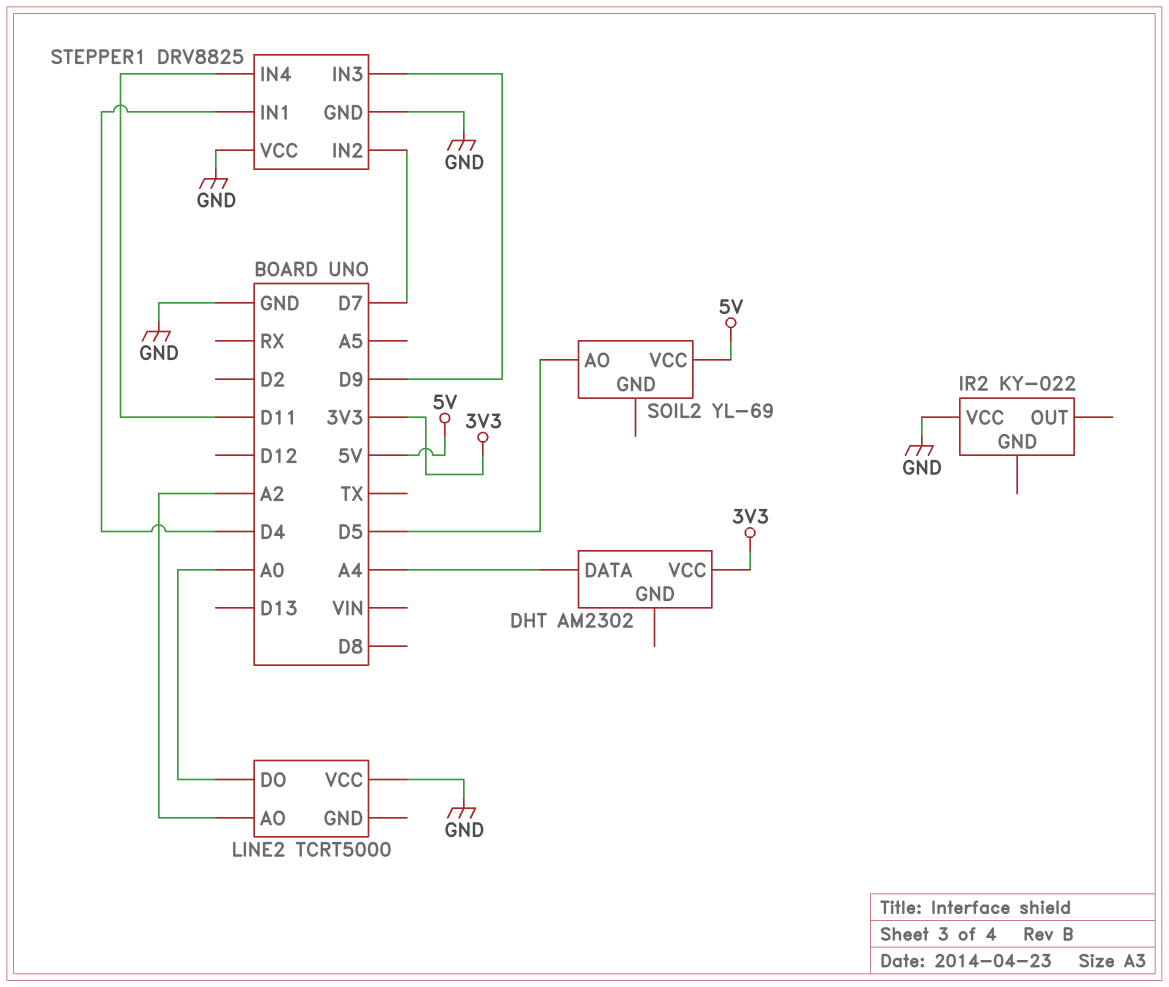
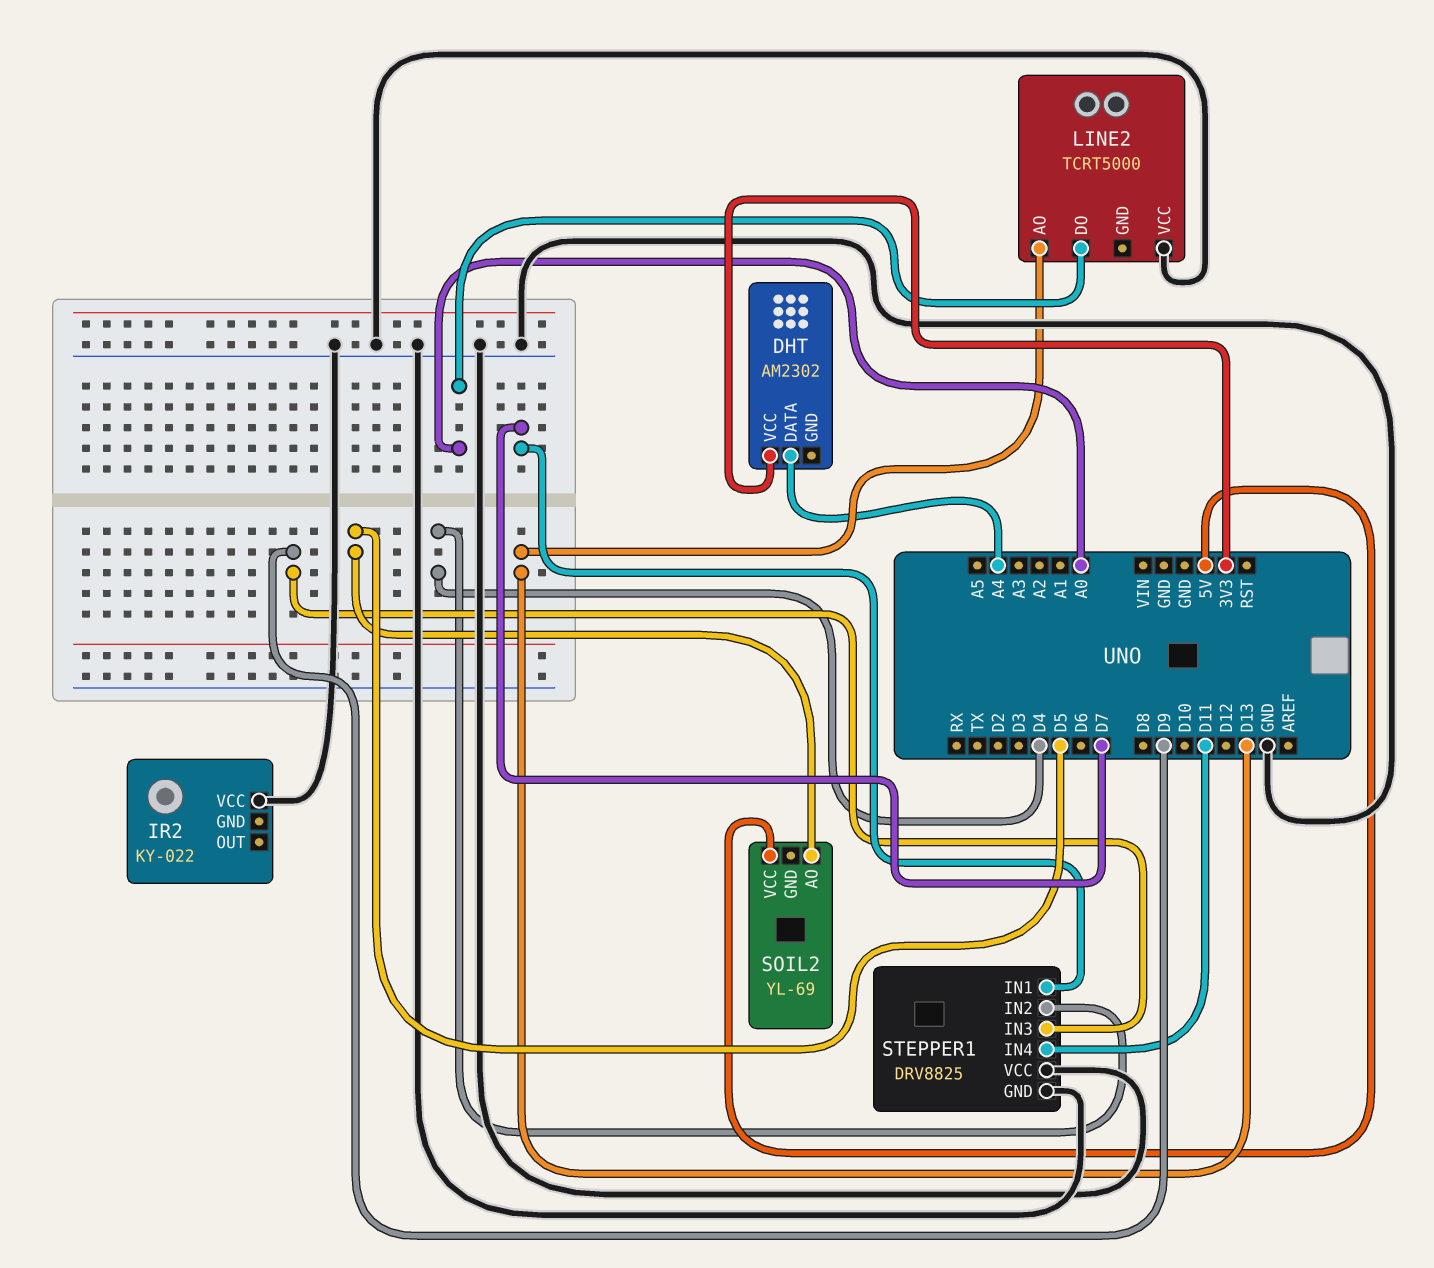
LINE2 pin AO: A2 -> D13
STEPPER1 pin IN1: D4 -> D7
STEPPER1 pin IN2: D7 -> D4

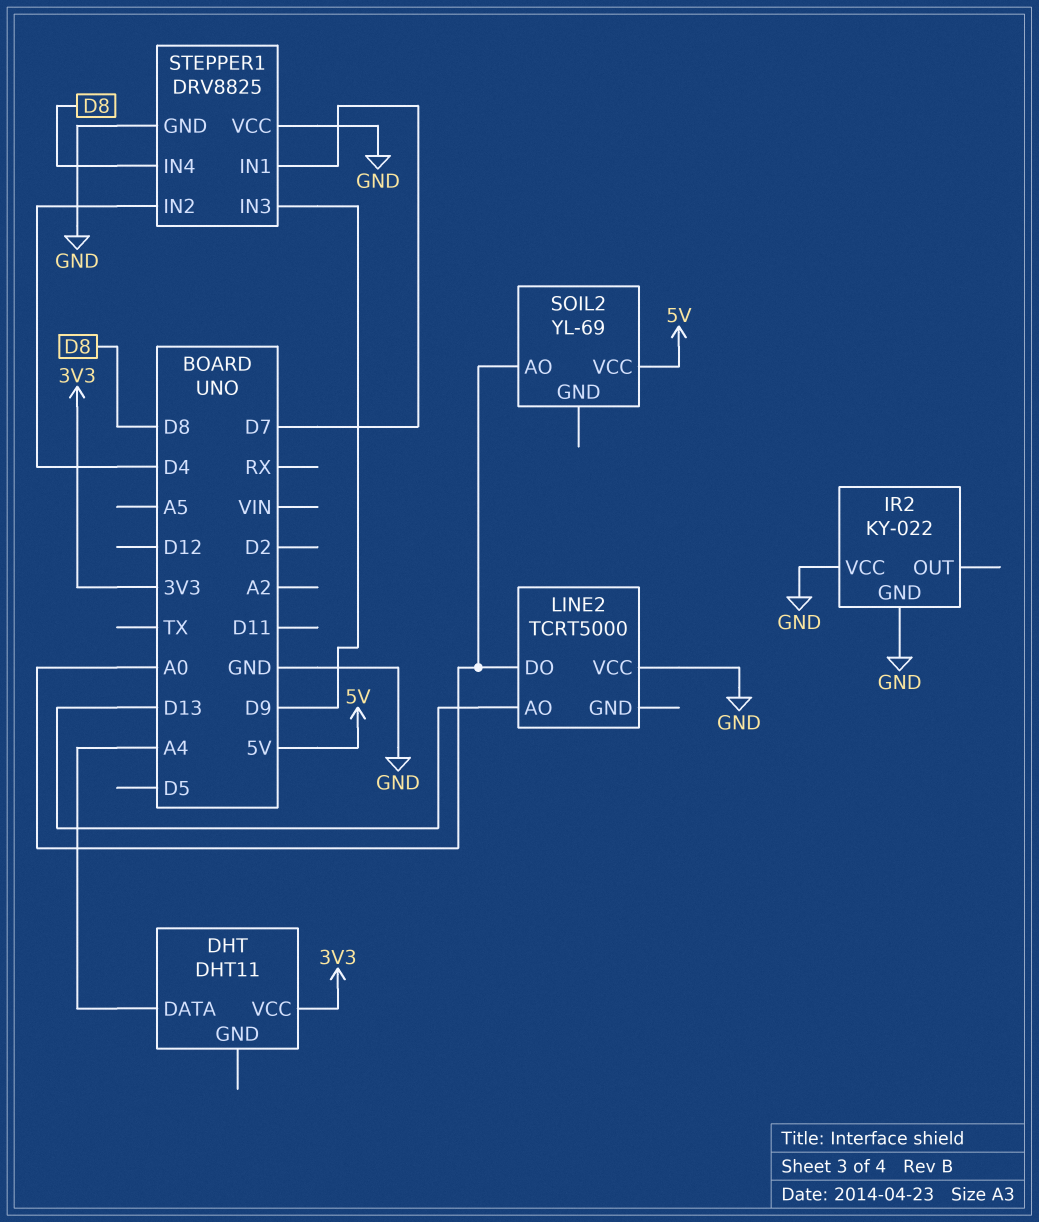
DHT: AM2302 -> DHT11
IR2 pin GND: none -> GND
SOIL2 pin AO: D5 -> A0
STEPPER1 pin IN4: D11 -> D8

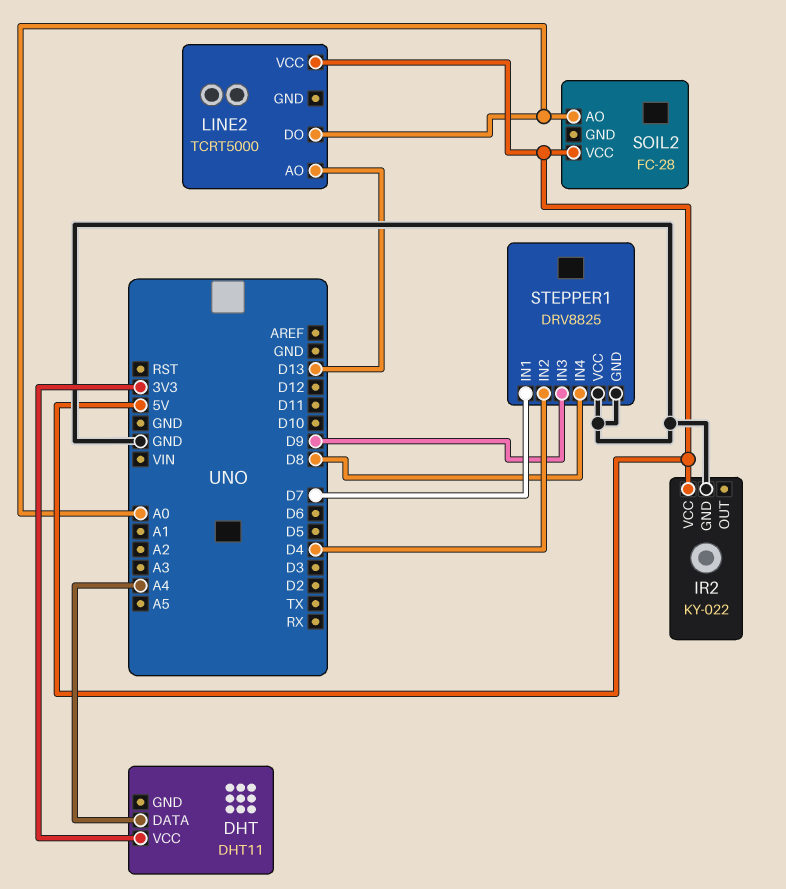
IR2 pin VCC: GND -> 5V
LINE2 pin VCC: GND -> 5V
SOIL2: YL-69 -> FC-28

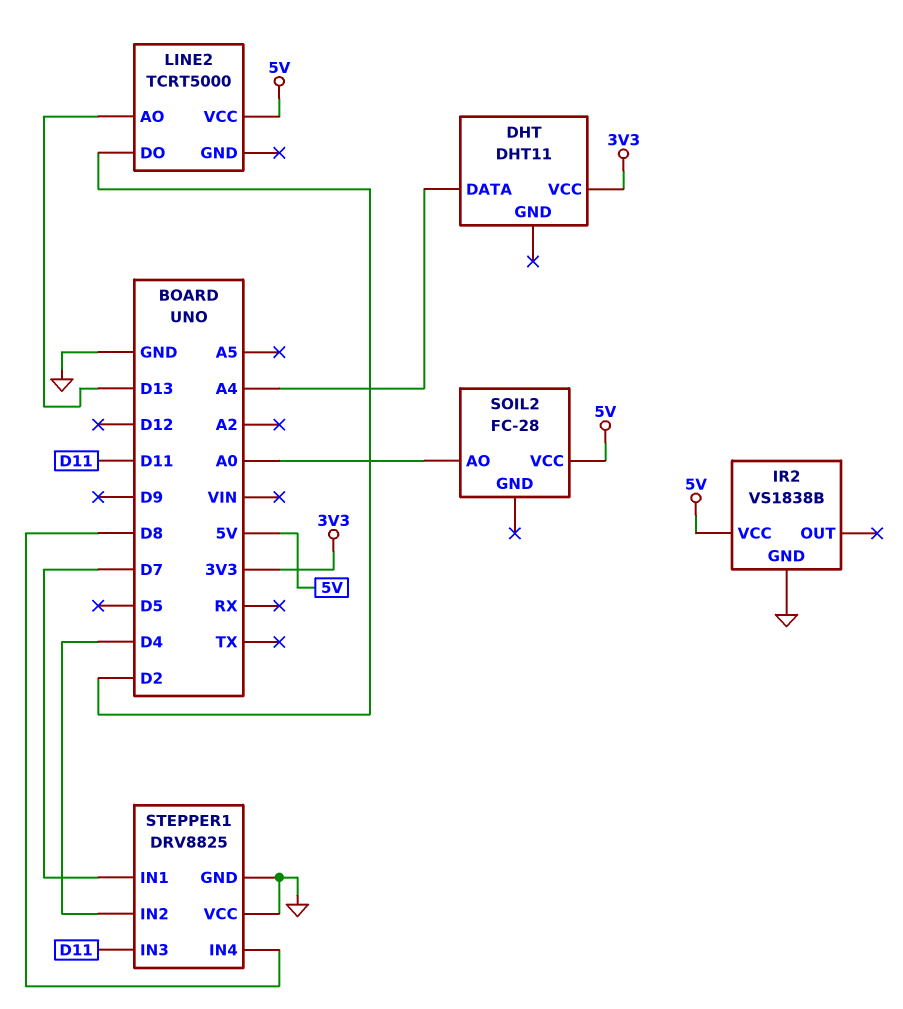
IR2: KY-022 -> VS1838B
LINE2 pin DO: A0 -> D2
STEPPER1 pin IN3: D9 -> D11

